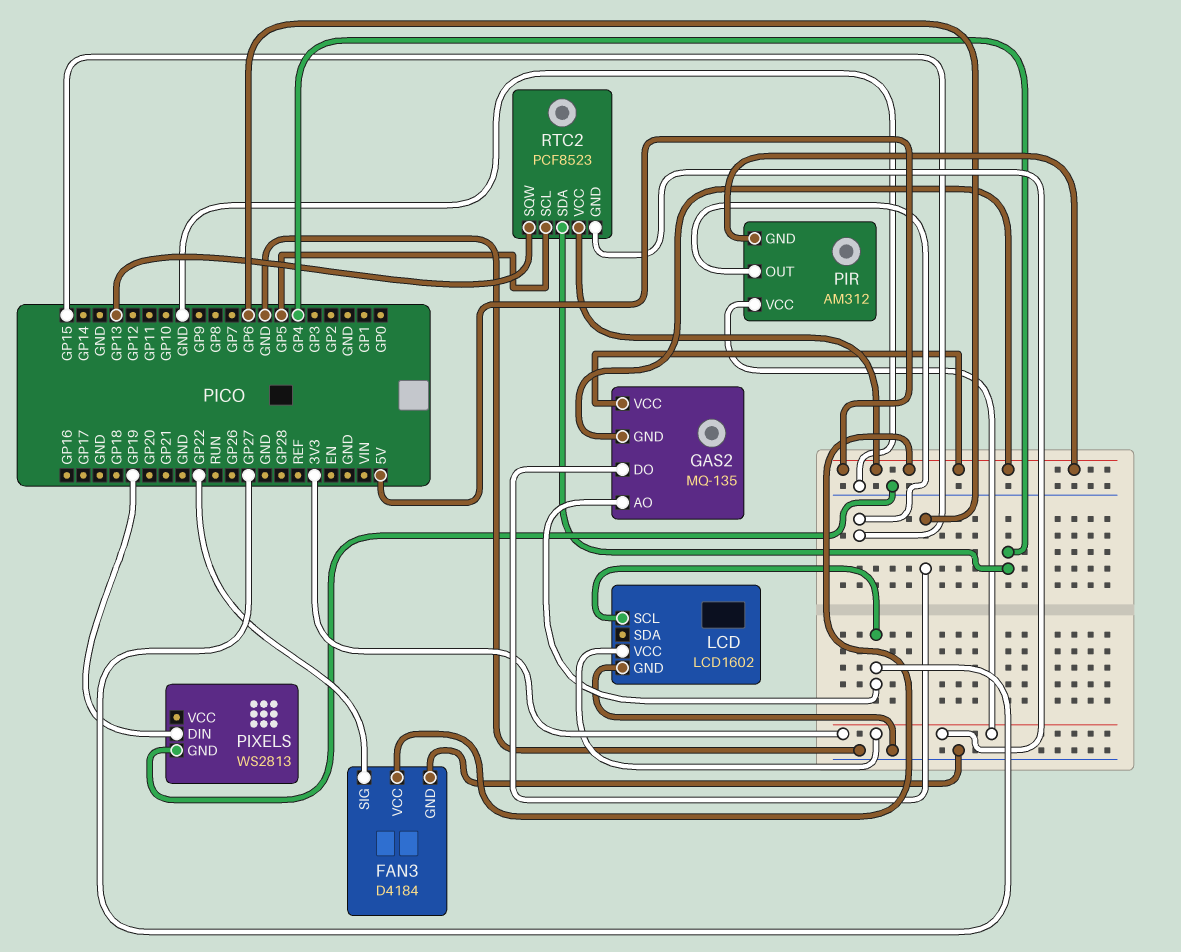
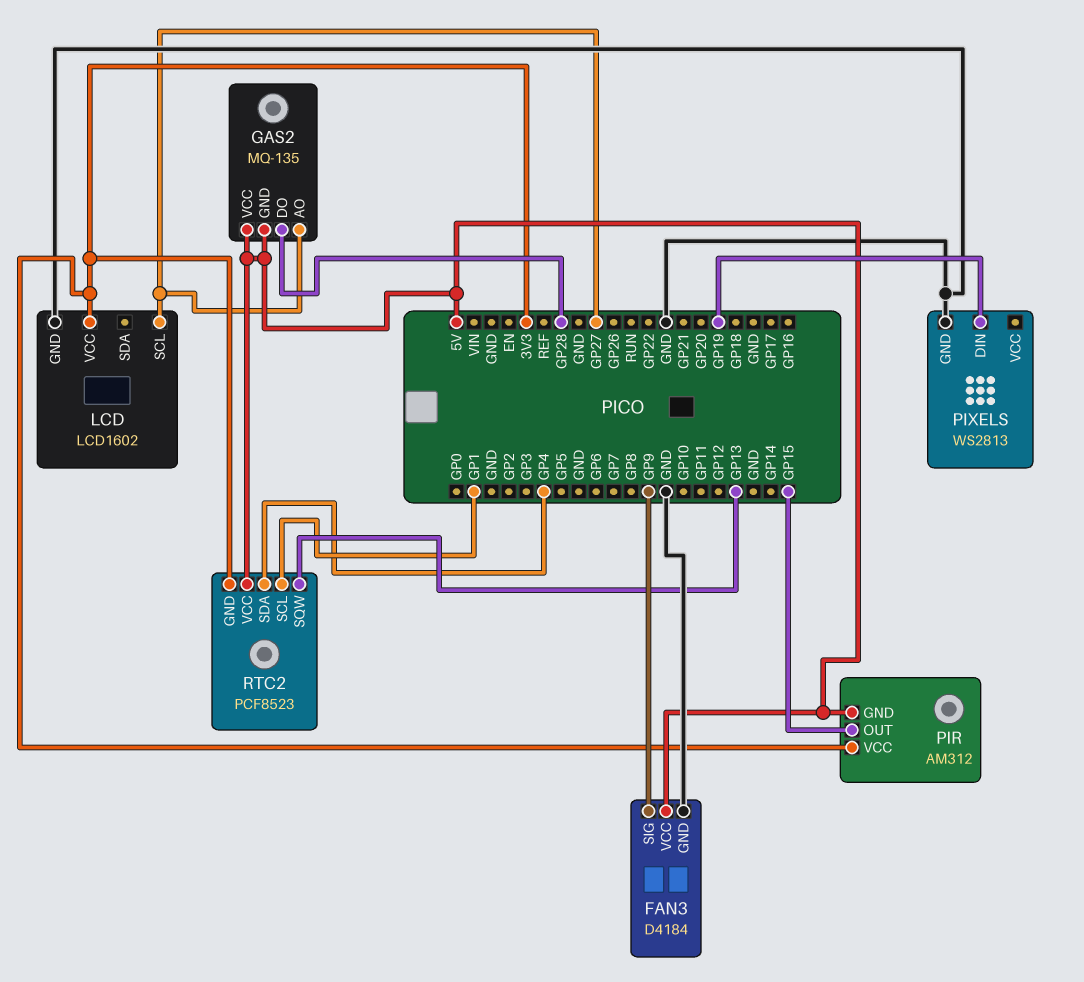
FAN3 pin SIG: GP22 -> GP9
GAS2 pin DO: GP6 -> GP28
RTC2 pin SCL: GP5 -> GP1

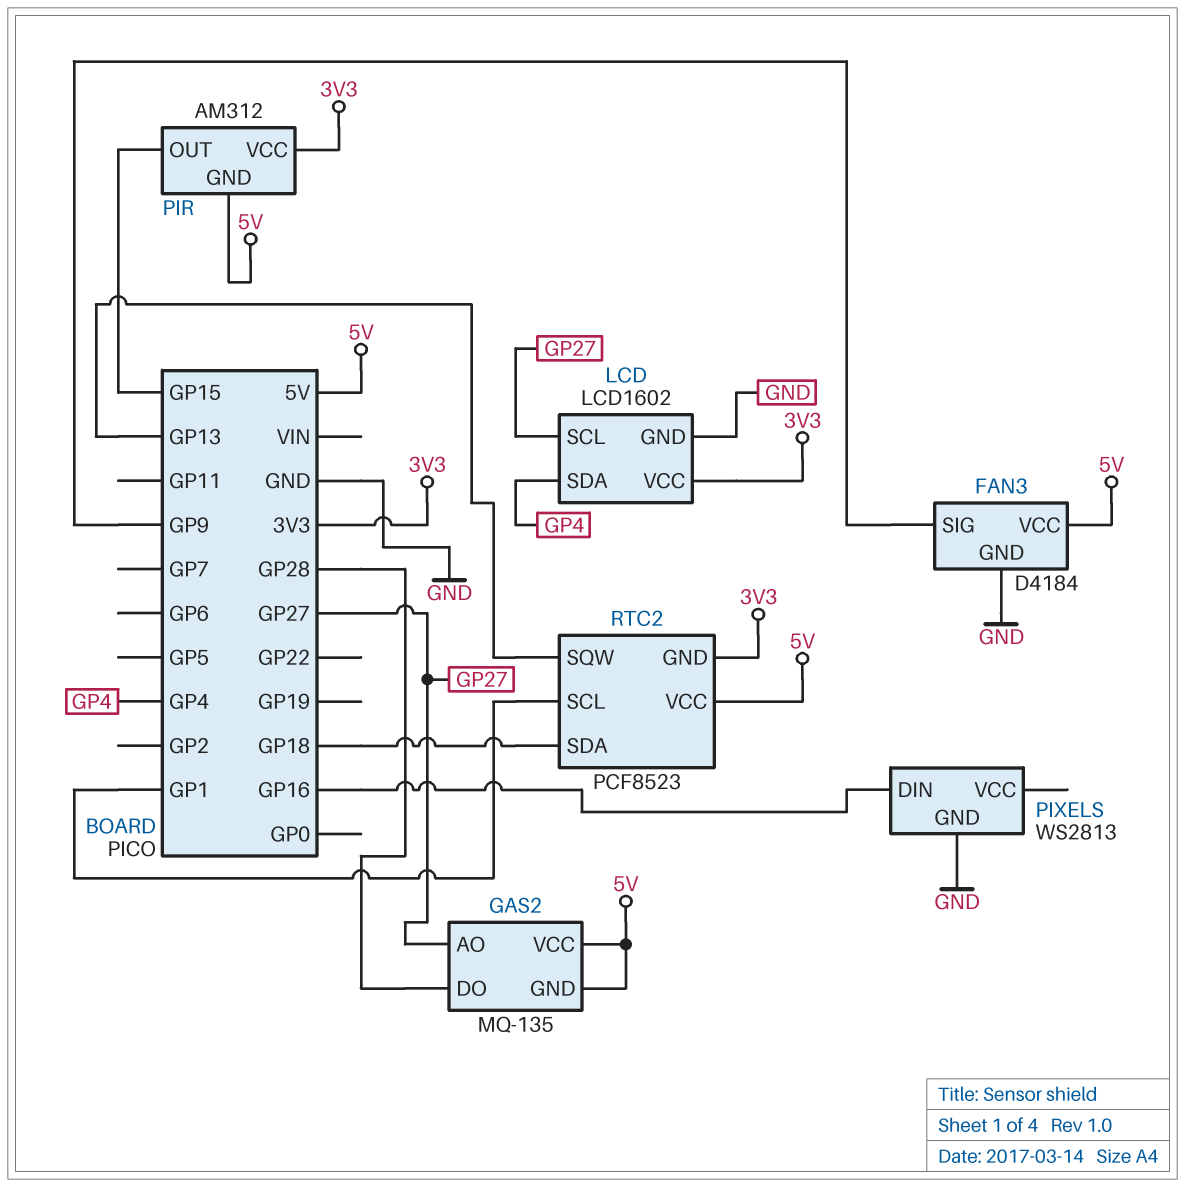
LCD pin SDA: none -> GP4
PIXELS pin DIN: GP19 -> GP16
RTC2 pin SDA: GP4 -> GP18

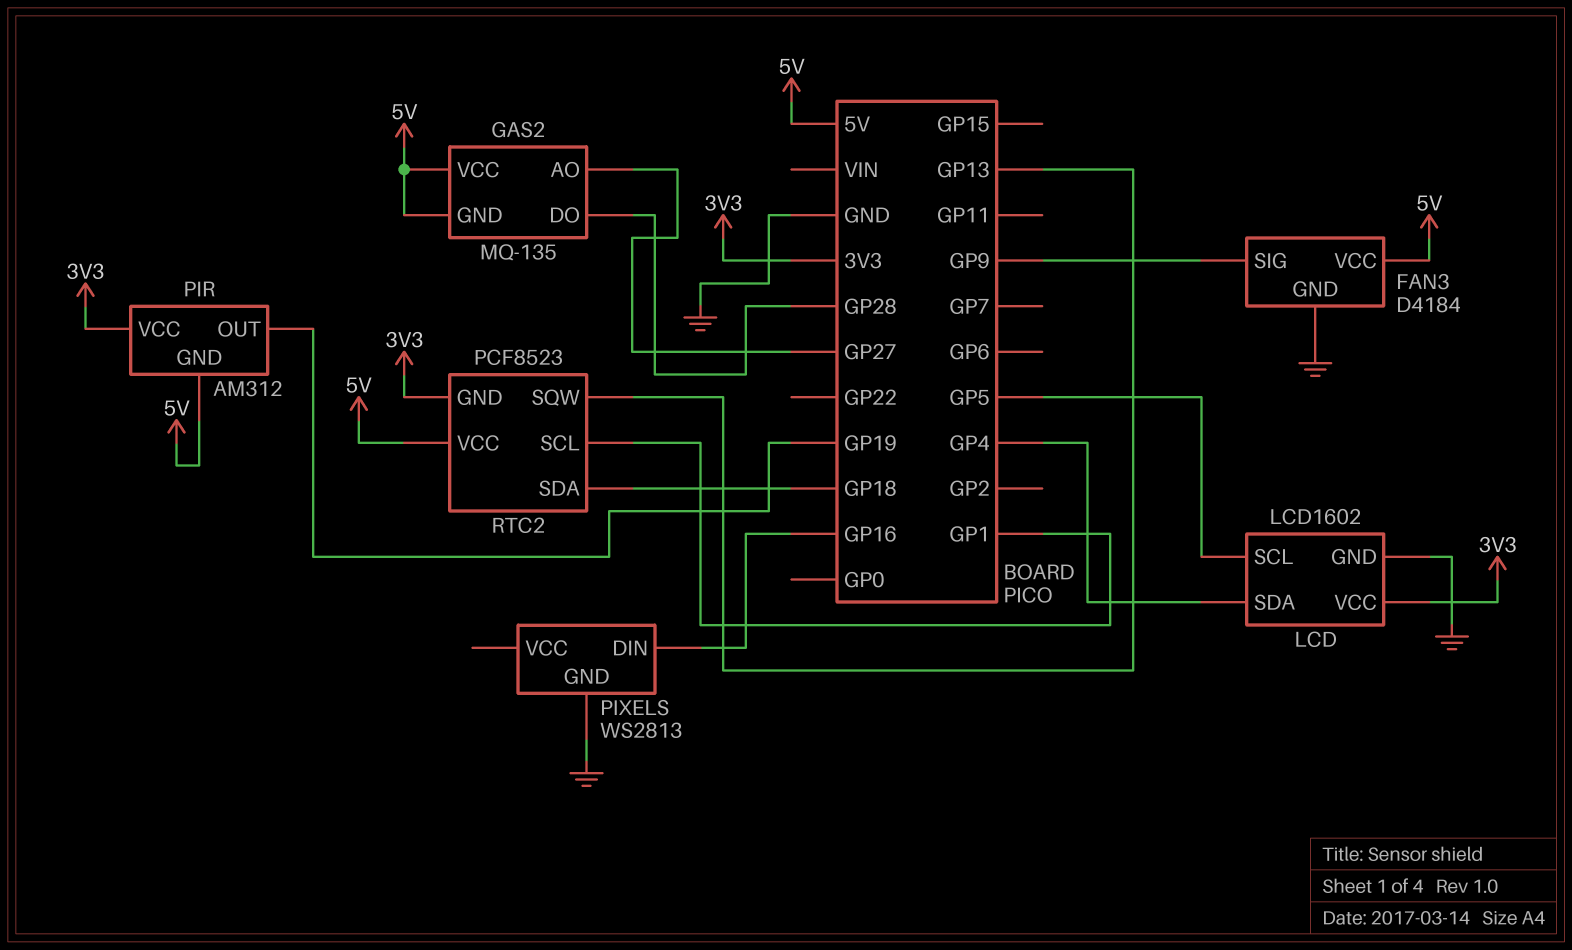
LCD pin SCL: GP27 -> GP5
PIR pin OUT: GP15 -> GP19

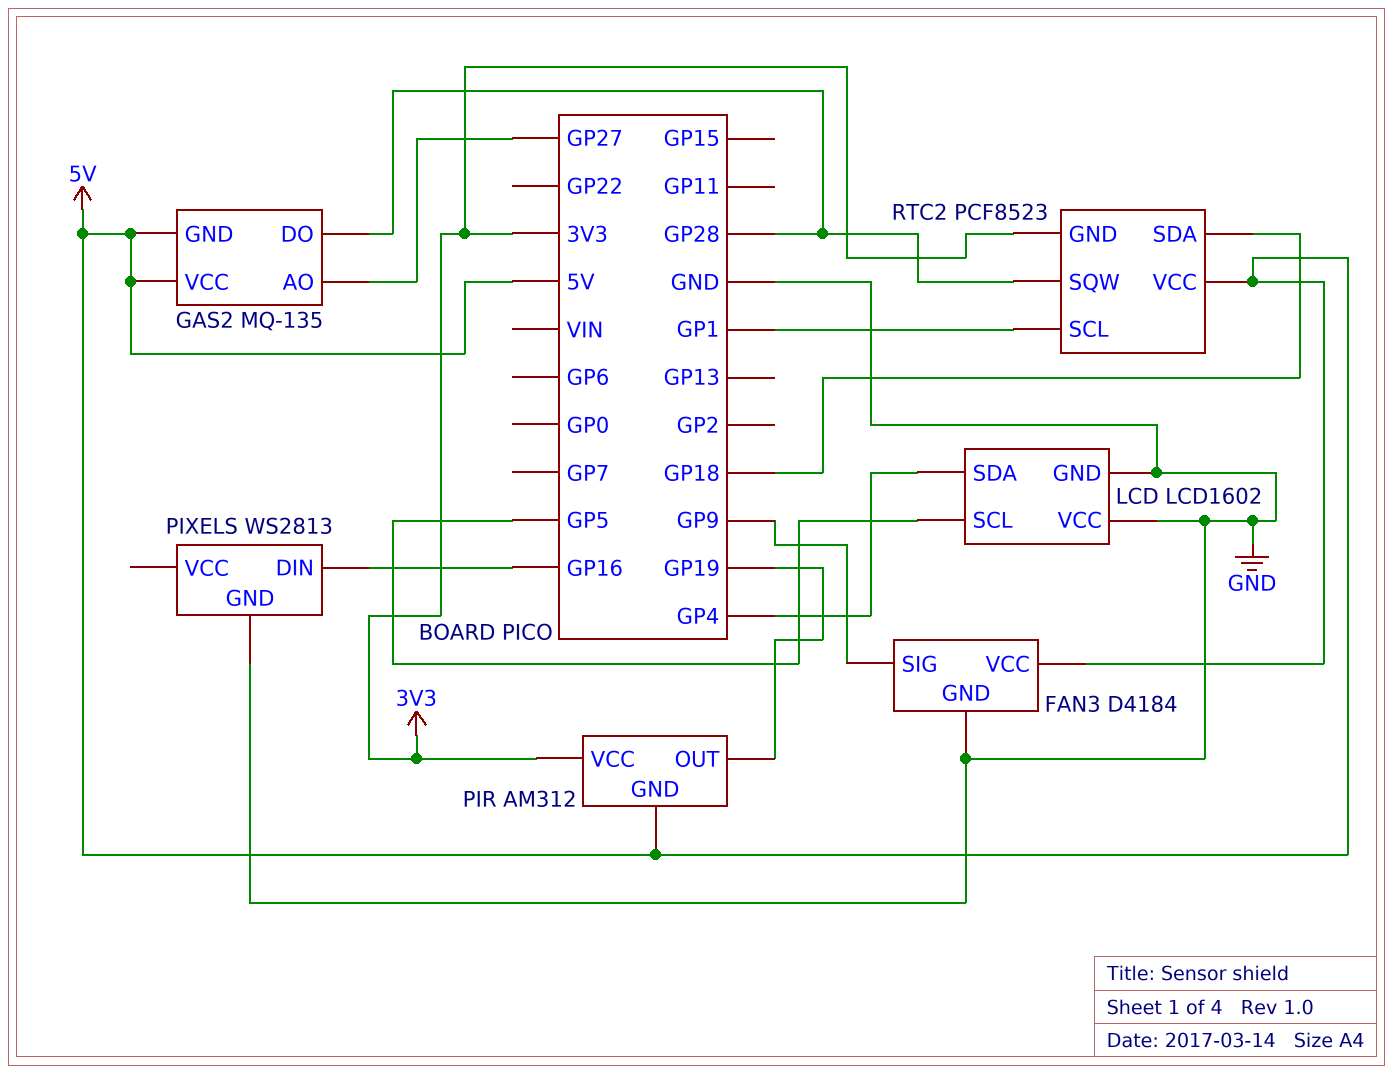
LCD pin VCC: 3V3 -> GND
RTC2 pin SQW: GP13 -> GP28

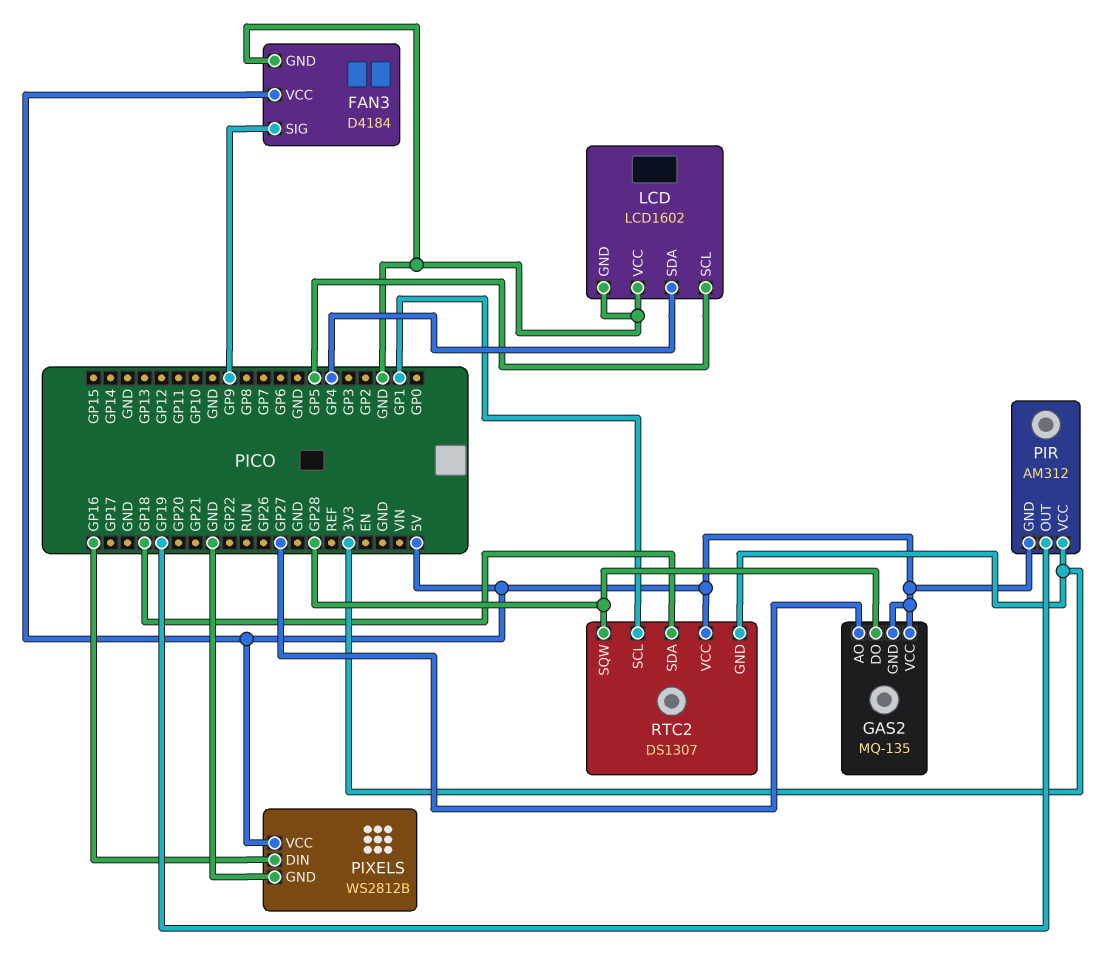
PIXELS: WS2813 -> WS2812B
PIXELS pin VCC: none -> 5V
RTC2: PCF8523 -> DS1307

